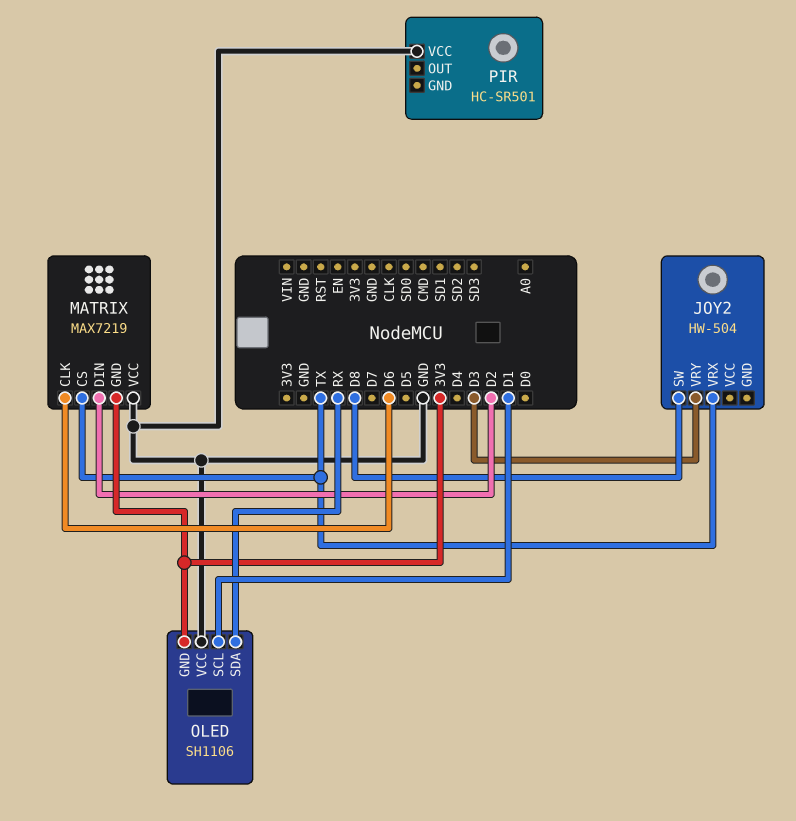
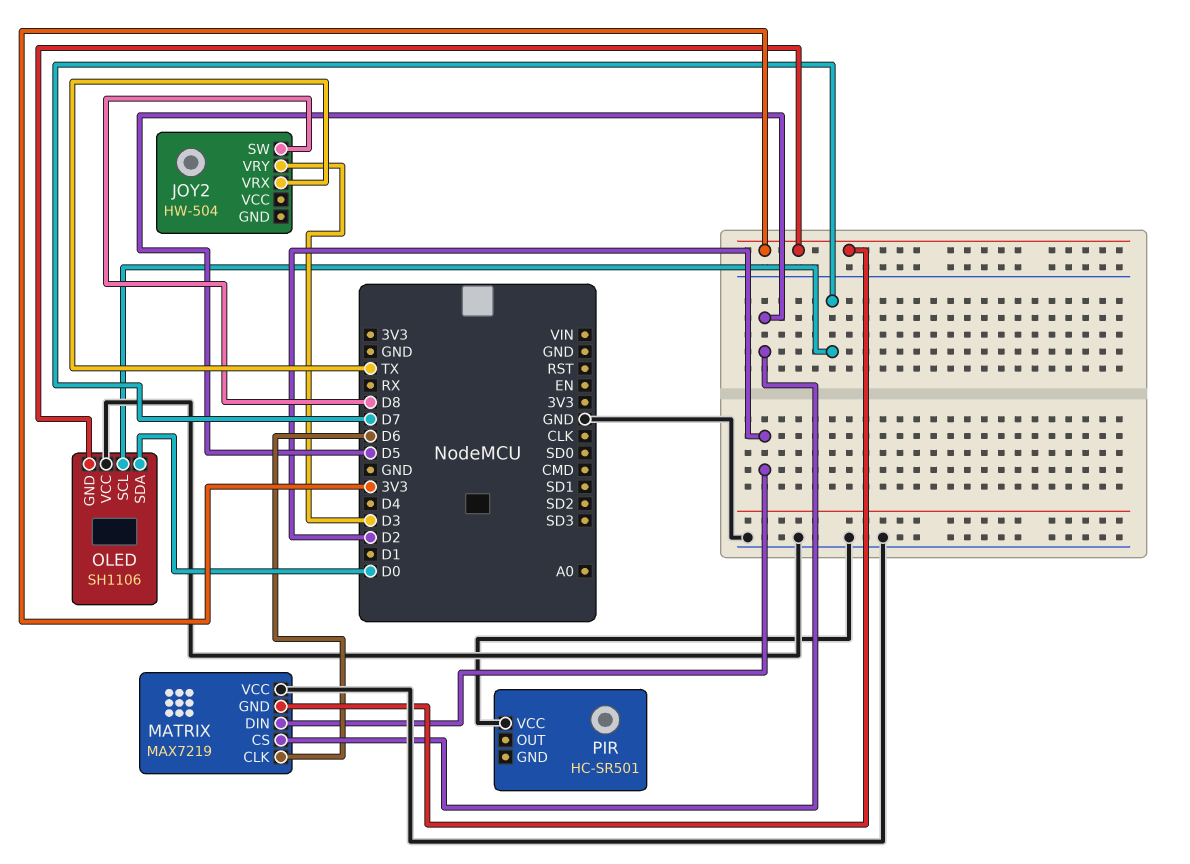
MATRIX pin CS: TX -> D5
OLED pin SCL: D1 -> D7
OLED pin SDA: RX -> D0

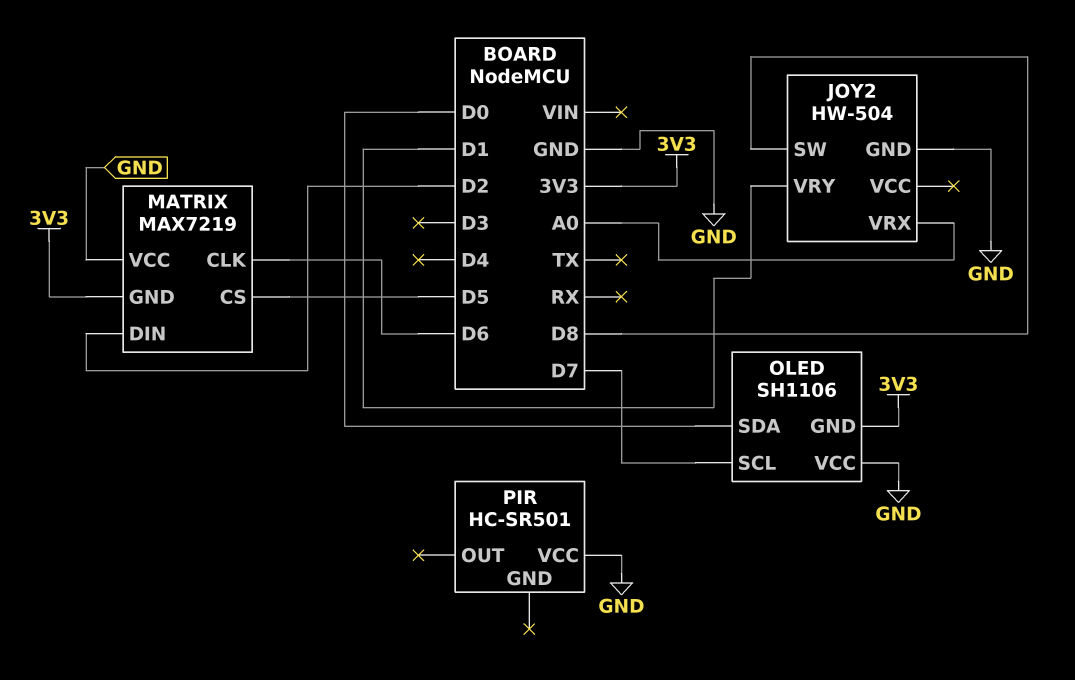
JOY2 pin GND: none -> GND
JOY2 pin VRX: TX -> A0
JOY2 pin VRY: D3 -> D1

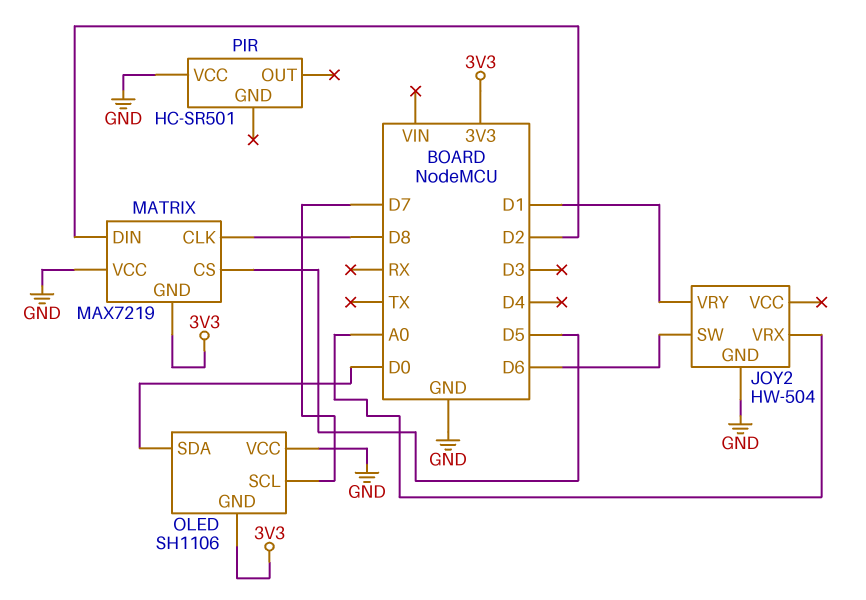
JOY2 pin SW: D8 -> D6
MATRIX pin CLK: D6 -> D8

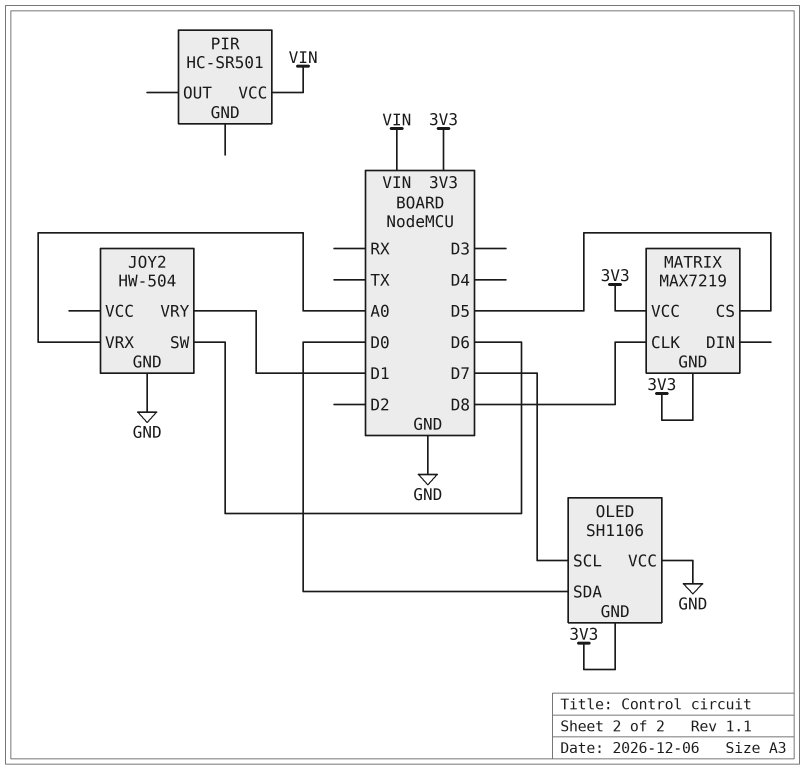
MATRIX pin DIN: D2 -> none
MATRIX pin VCC: GND -> 3V3
PIR pin VCC: GND -> VIN

